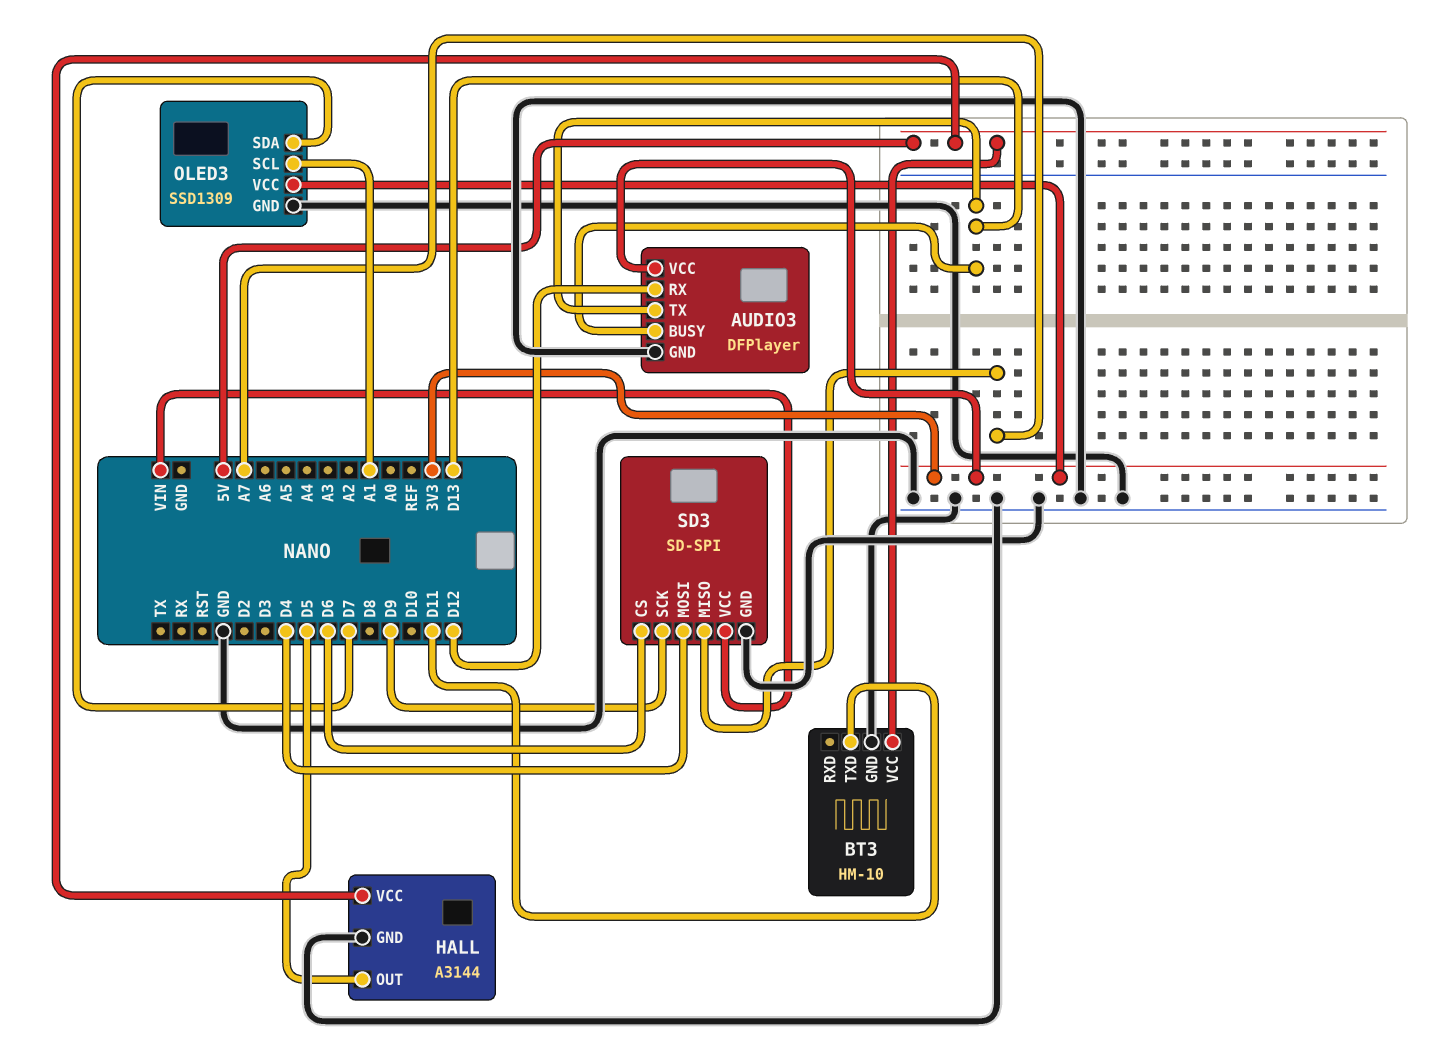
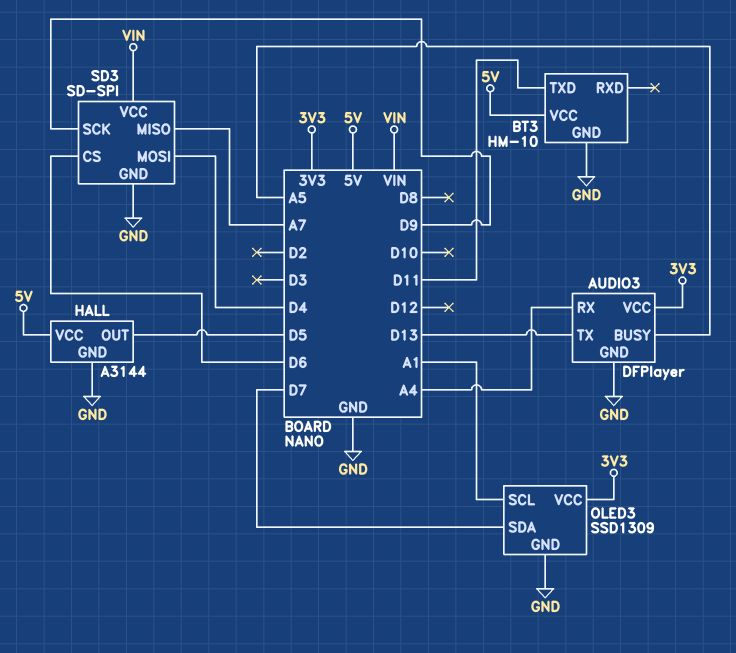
AUDIO3 pin BUSY: D13 -> A5
AUDIO3 pin RX: D12 -> A4

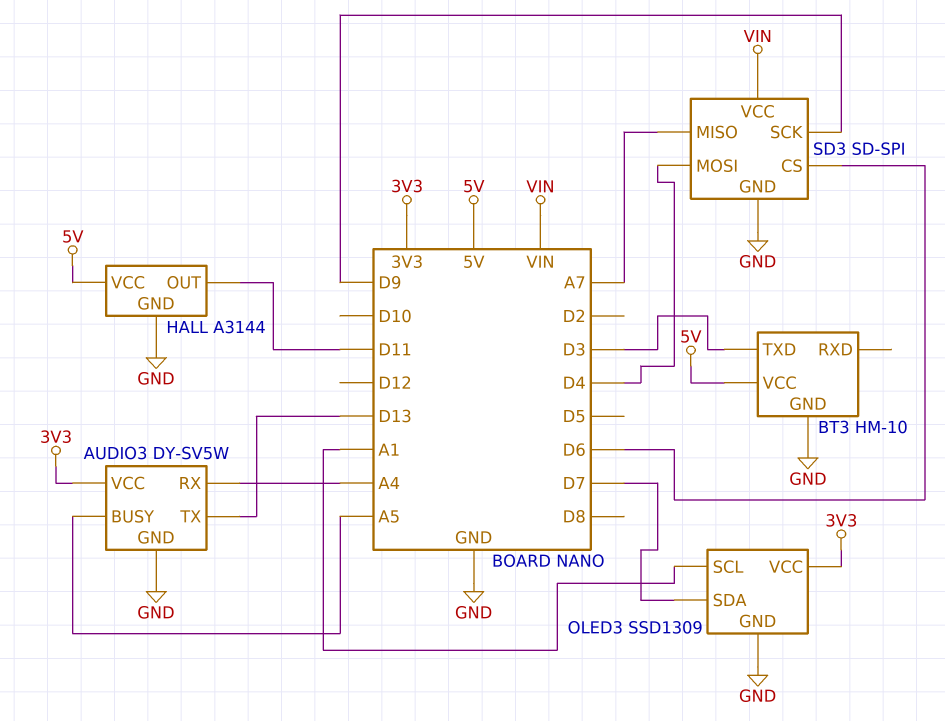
AUDIO3: DFPlayer -> DY-SV5W
BT3 pin TXD: D11 -> D3
HALL pin OUT: D5 -> D11

